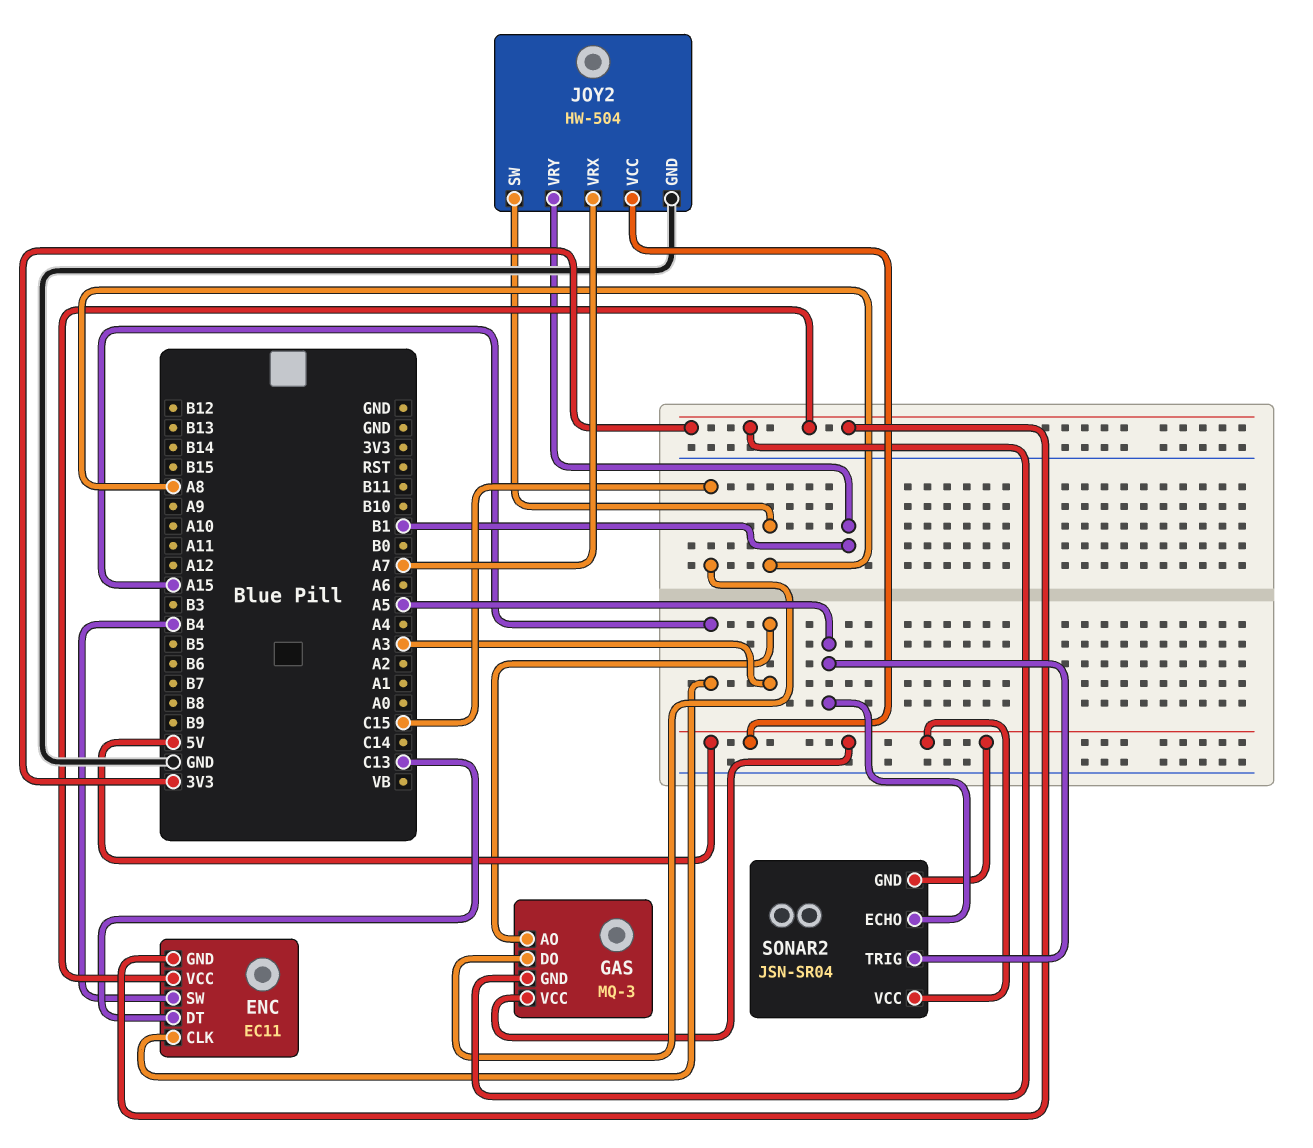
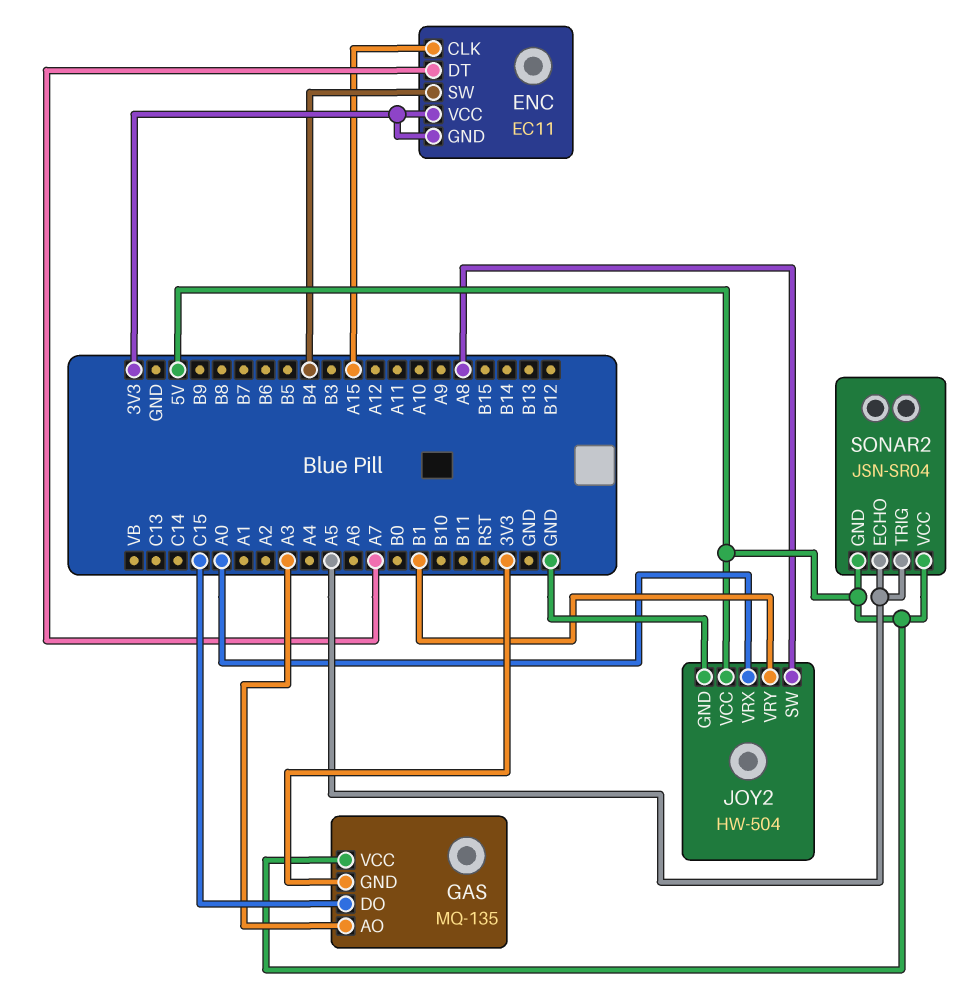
ENC pin DT: C13 -> A7
GAS: MQ-3 -> MQ-135
JOY2 pin VRX: A7 -> A0

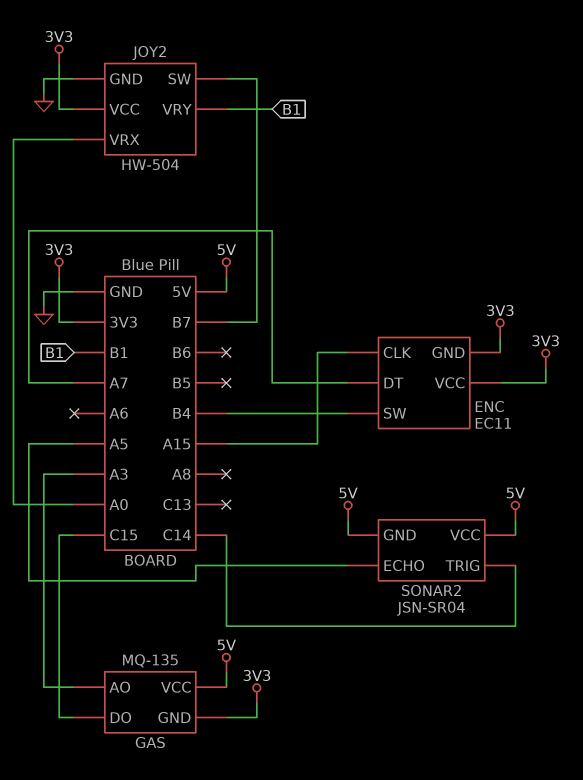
JOY2 pin SW: A8 -> B7
JOY2 pin VCC: 5V -> 3V3
SONAR2 pin TRIG: A5 -> C14

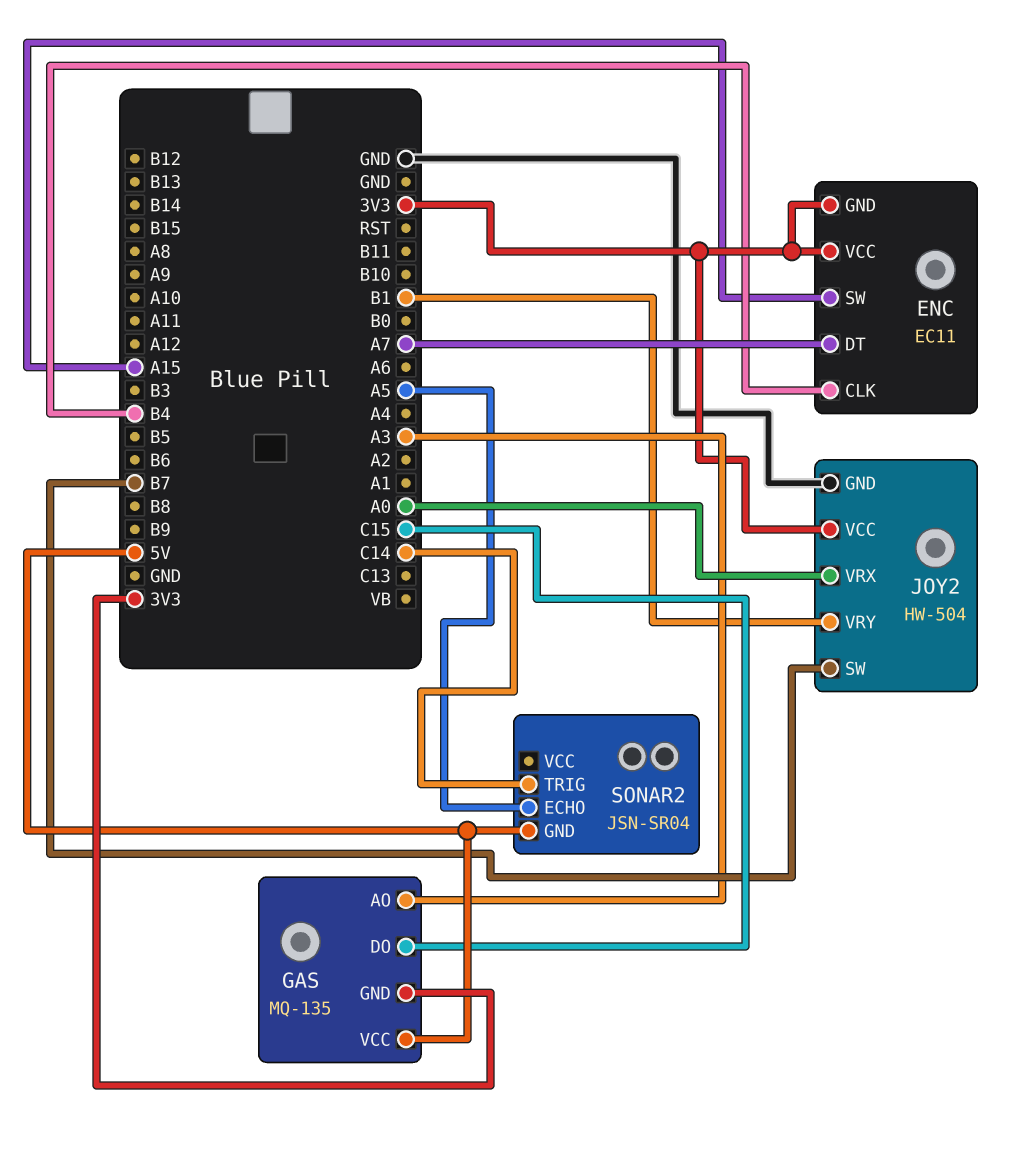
ENC pin CLK: A15 -> B4
ENC pin SW: B4 -> A15
SONAR2 pin VCC: 5V -> none

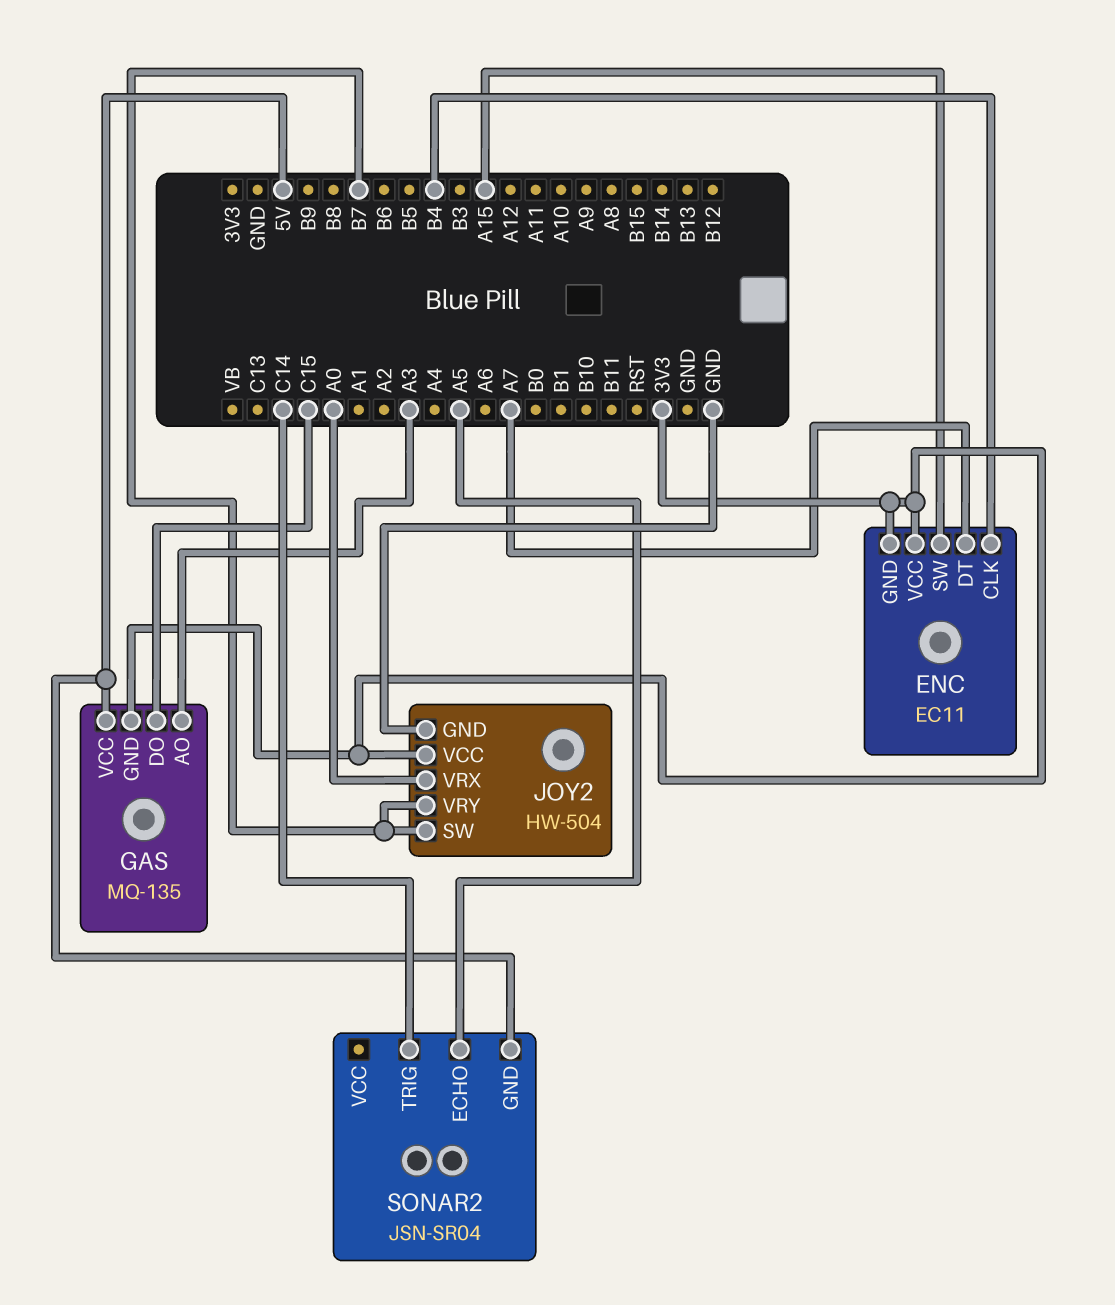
JOY2 pin VRY: B1 -> B7

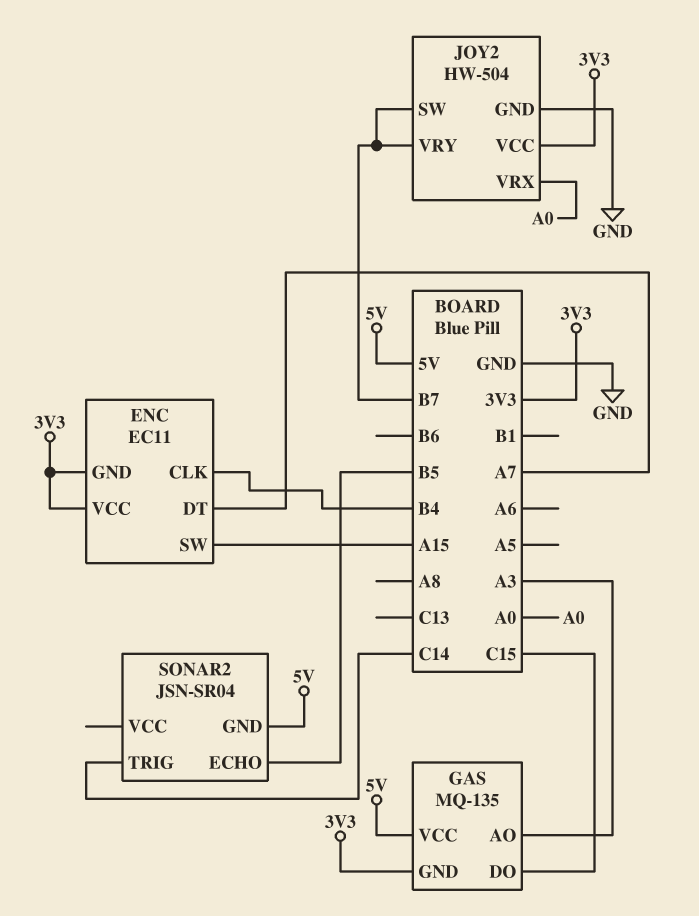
SONAR2 pin ECHO: A5 -> B5

